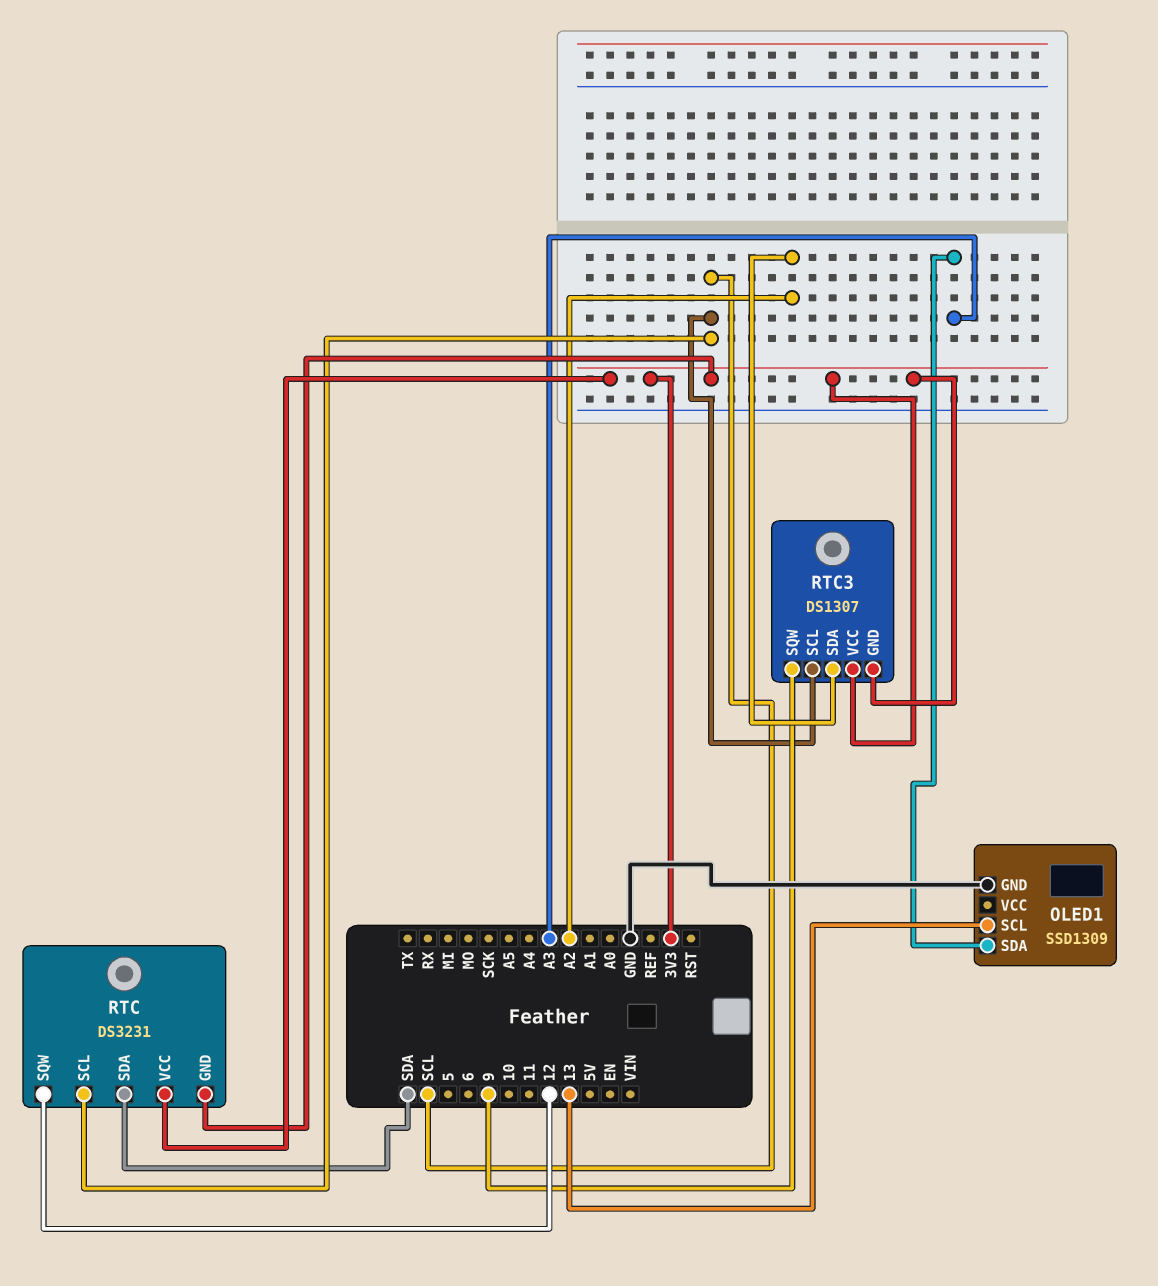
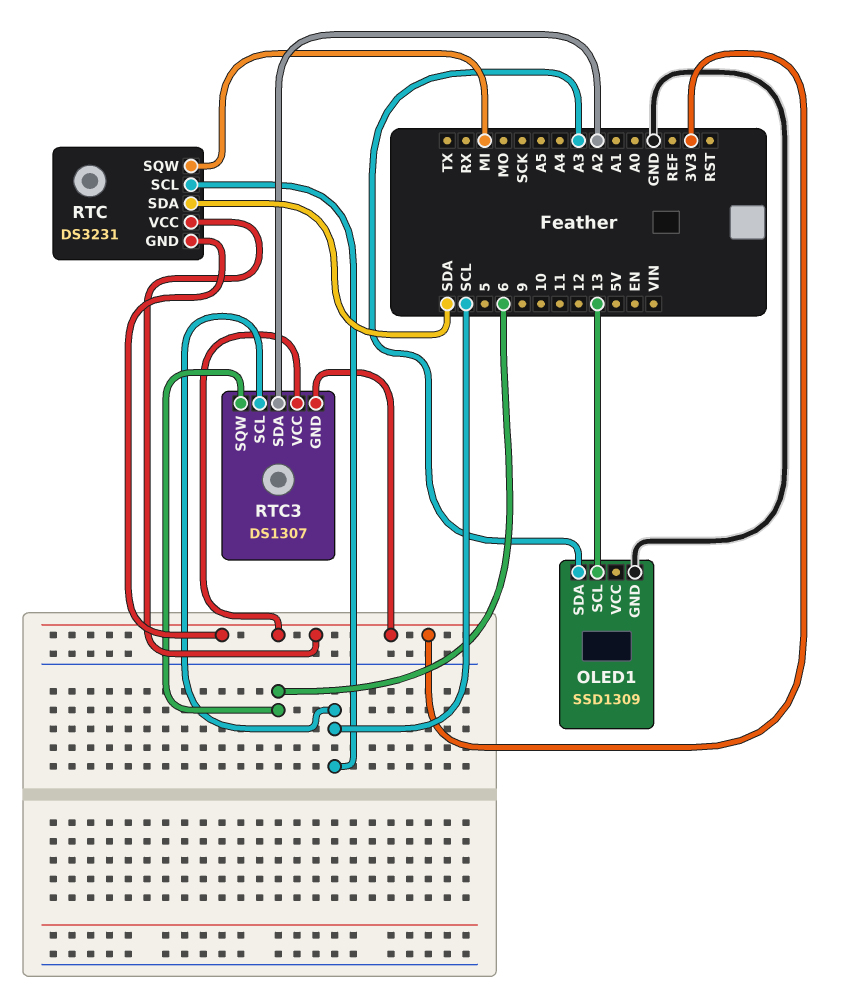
RTC pin SQW: 12 -> MI
RTC3 pin SQW: 9 -> 6

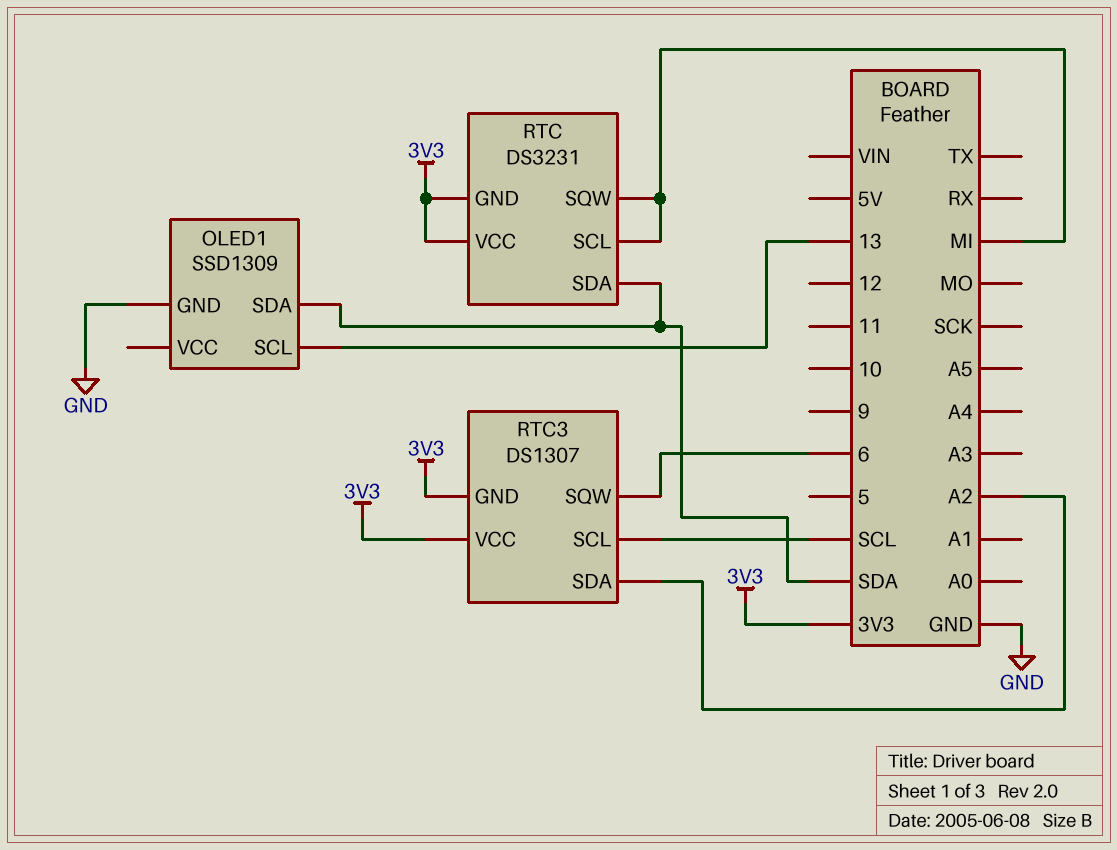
OLED1 pin SDA: A3 -> SDA
RTC pin SCL: SCL -> MI

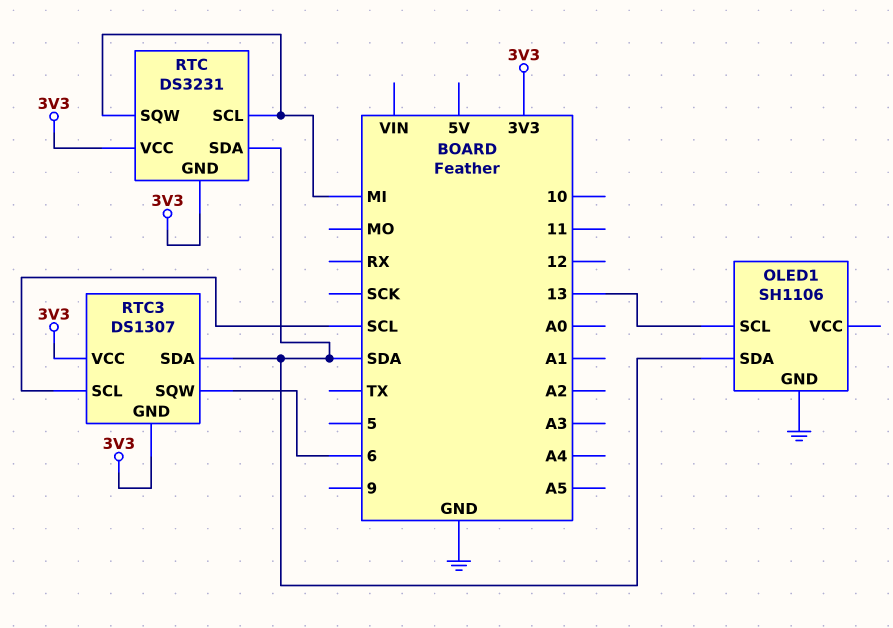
OLED1: SSD1309 -> SH1106
RTC3 pin SDA: A2 -> SDA

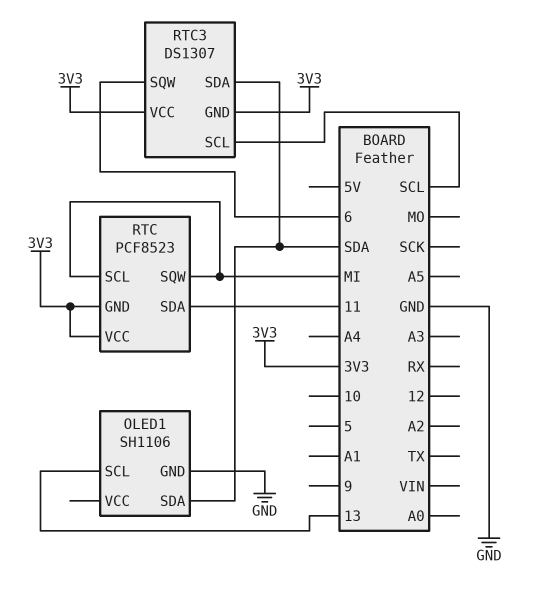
RTC: DS3231 -> PCF8523
RTC pin SDA: SDA -> 11

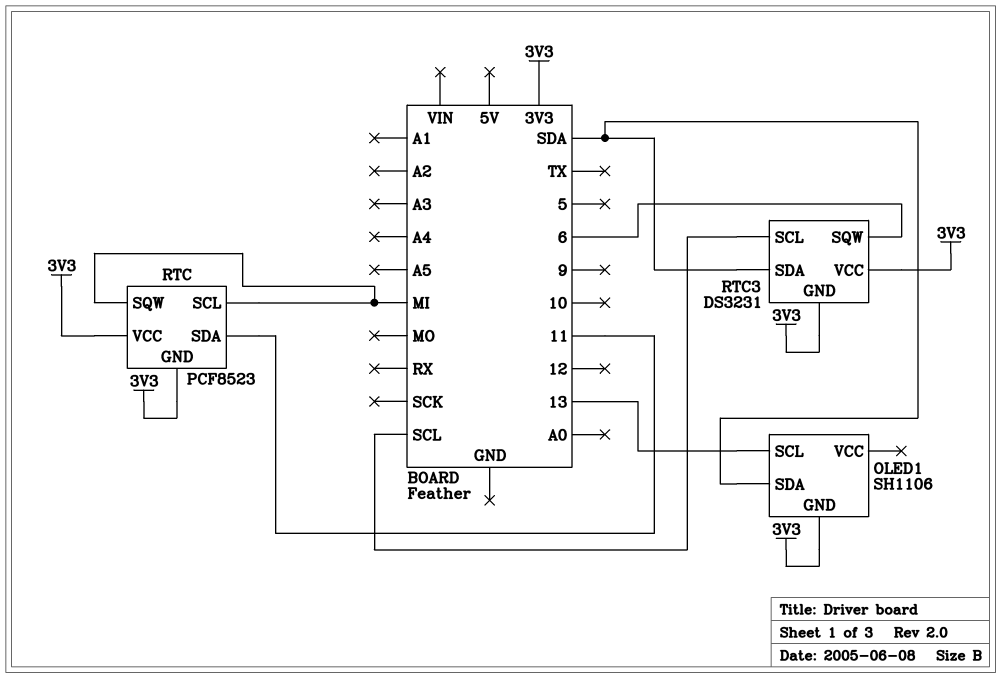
OLED1 pin GND: GND -> 3V3
RTC3: DS1307 -> DS3231

